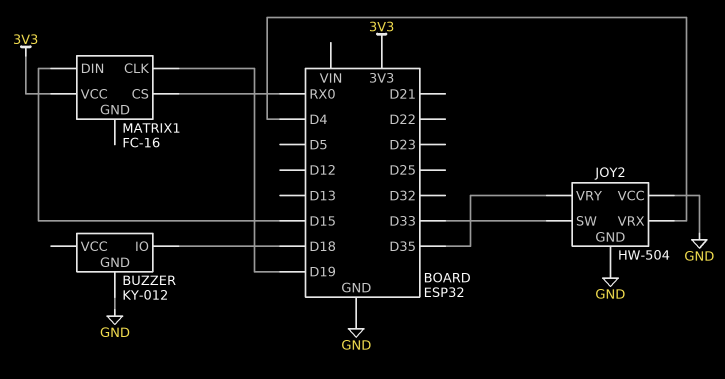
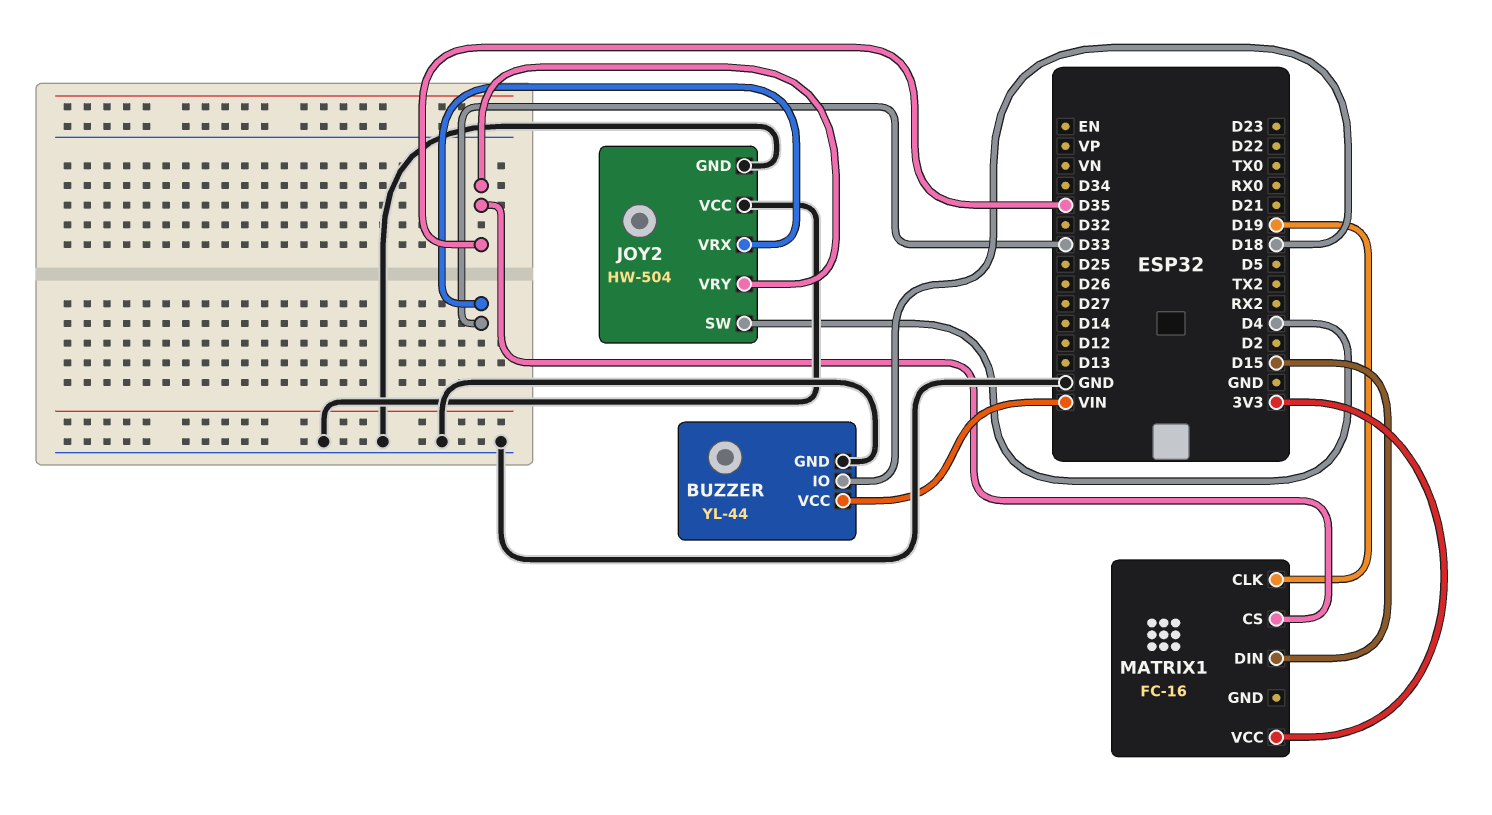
BUZZER: KY-012 -> YL-44
BUZZER pin VCC: none -> VIN
JOY2 pin SW: D33 -> D4
JOY2 pin VRX: D4 -> D33
MATRIX1 pin CS: RX0 -> D35

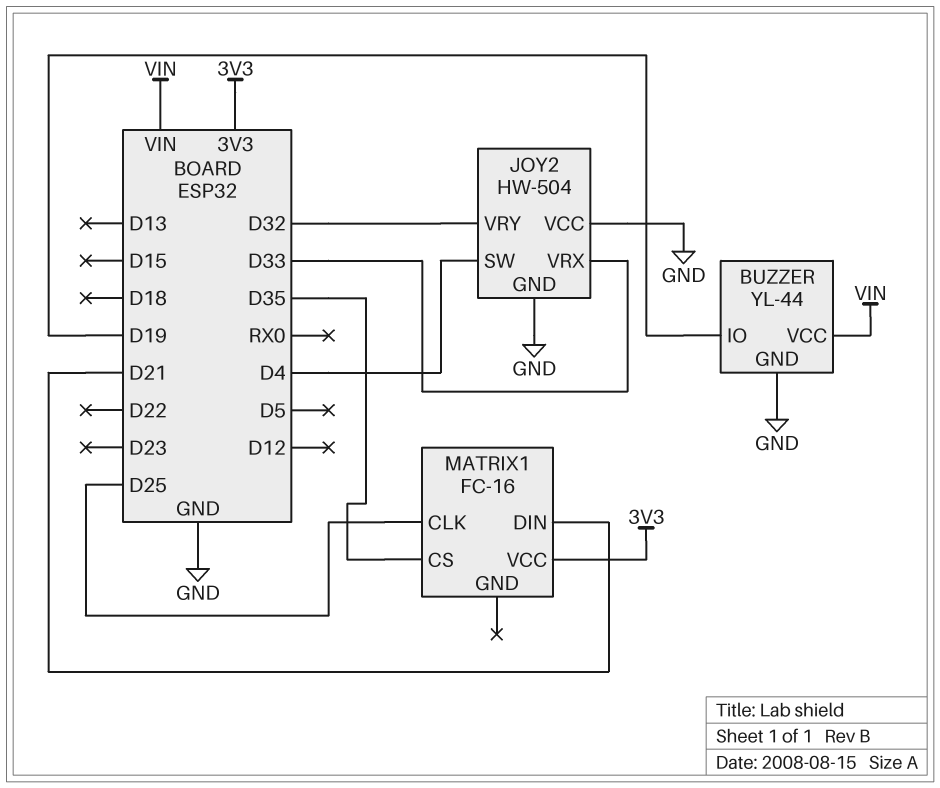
BUZZER pin IO: D18 -> D19
JOY2 pin VRY: D35 -> D32
MATRIX1 pin CLK: D19 -> D25
MATRIX1 pin DIN: D15 -> D21

